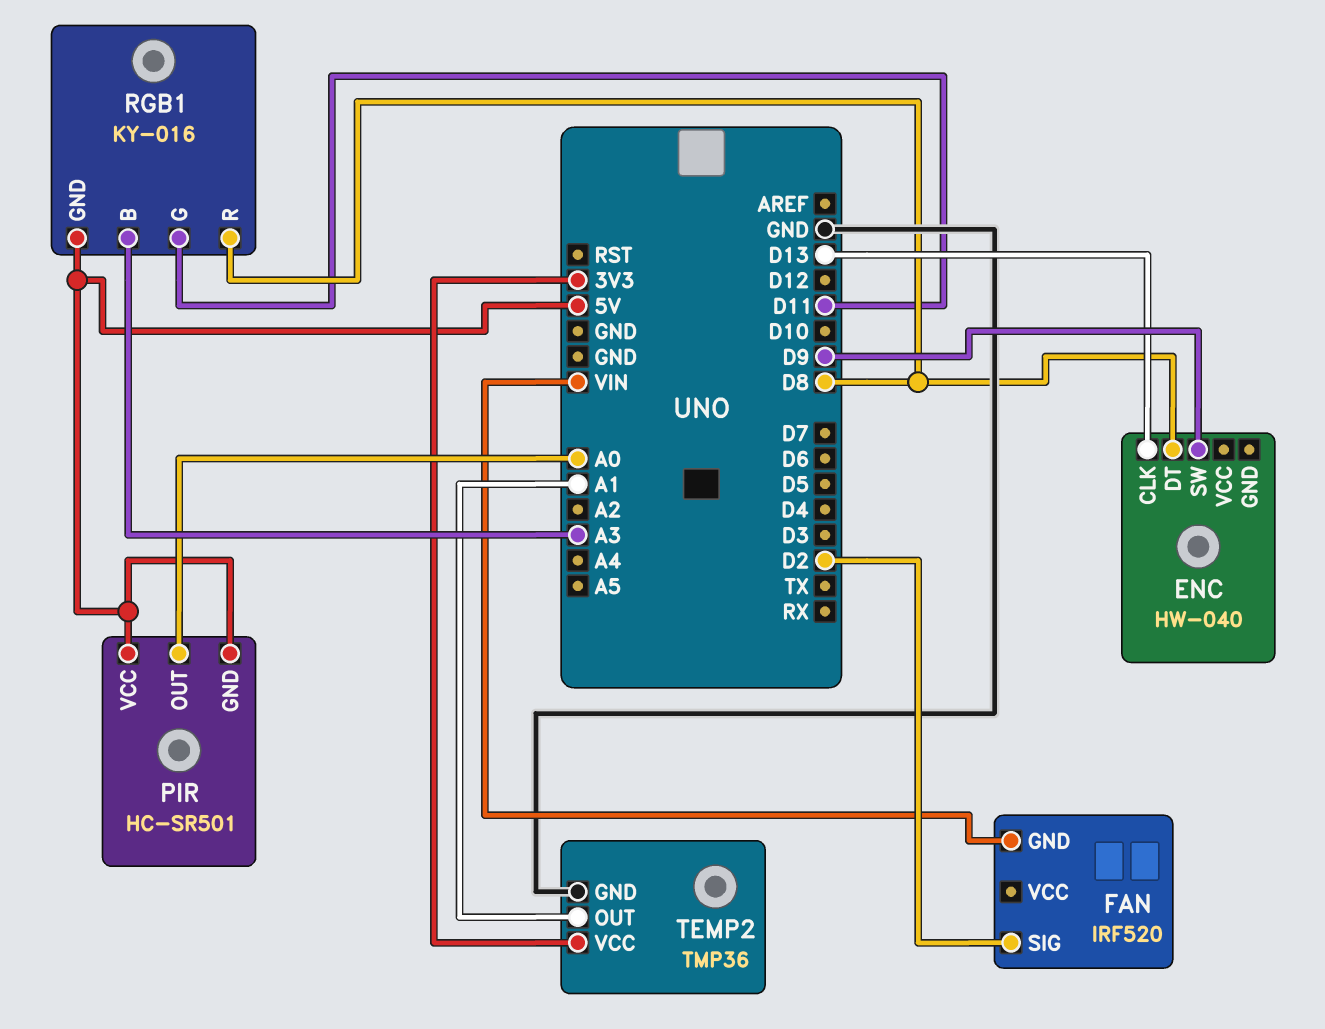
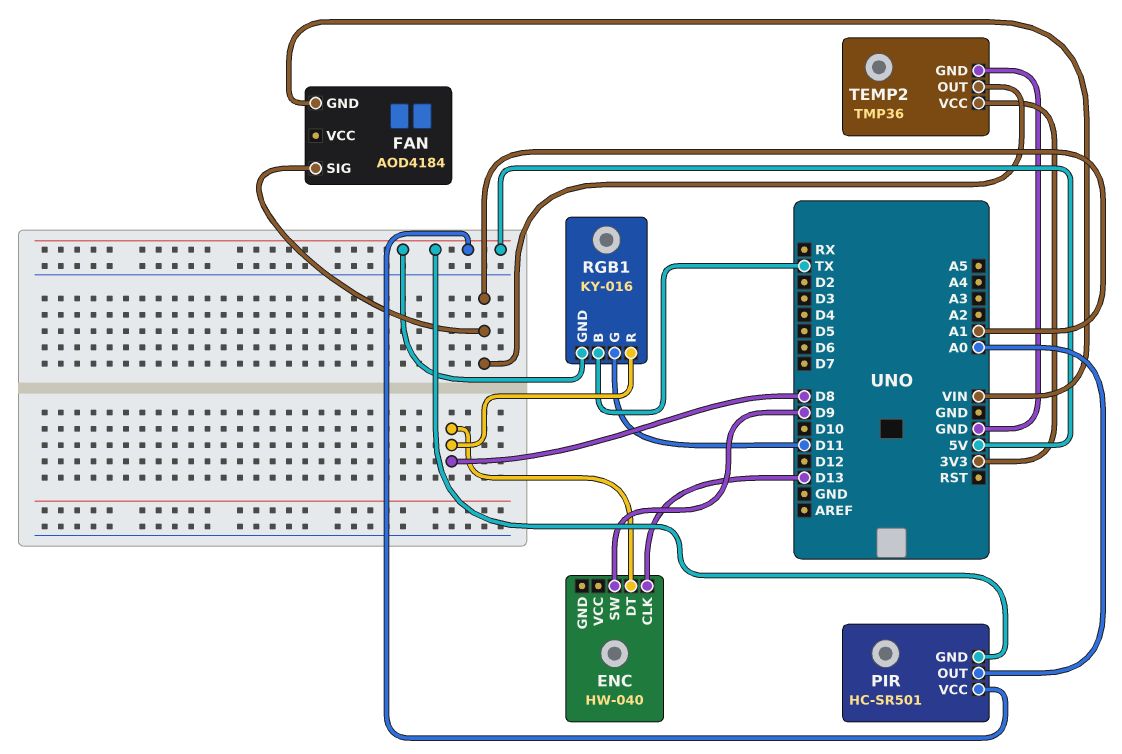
FAN: IRF520 -> AOD4184
FAN pin SIG: D2 -> A1
RGB1 pin B: A3 -> TX

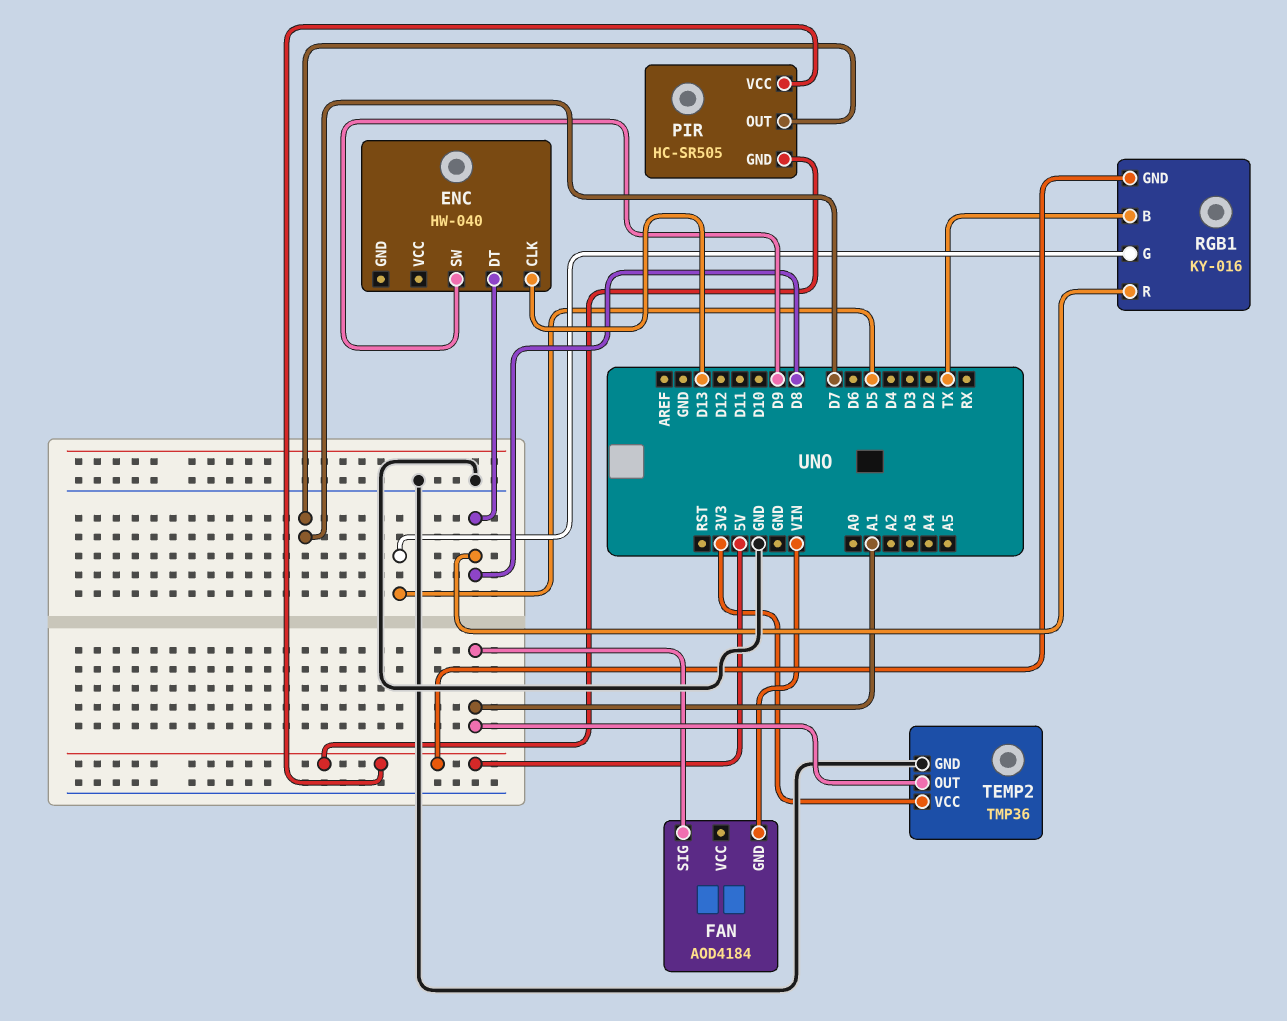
PIR: HC-SR501 -> HC-SR505
PIR pin OUT: A0 -> D7
RGB1 pin G: D11 -> D5

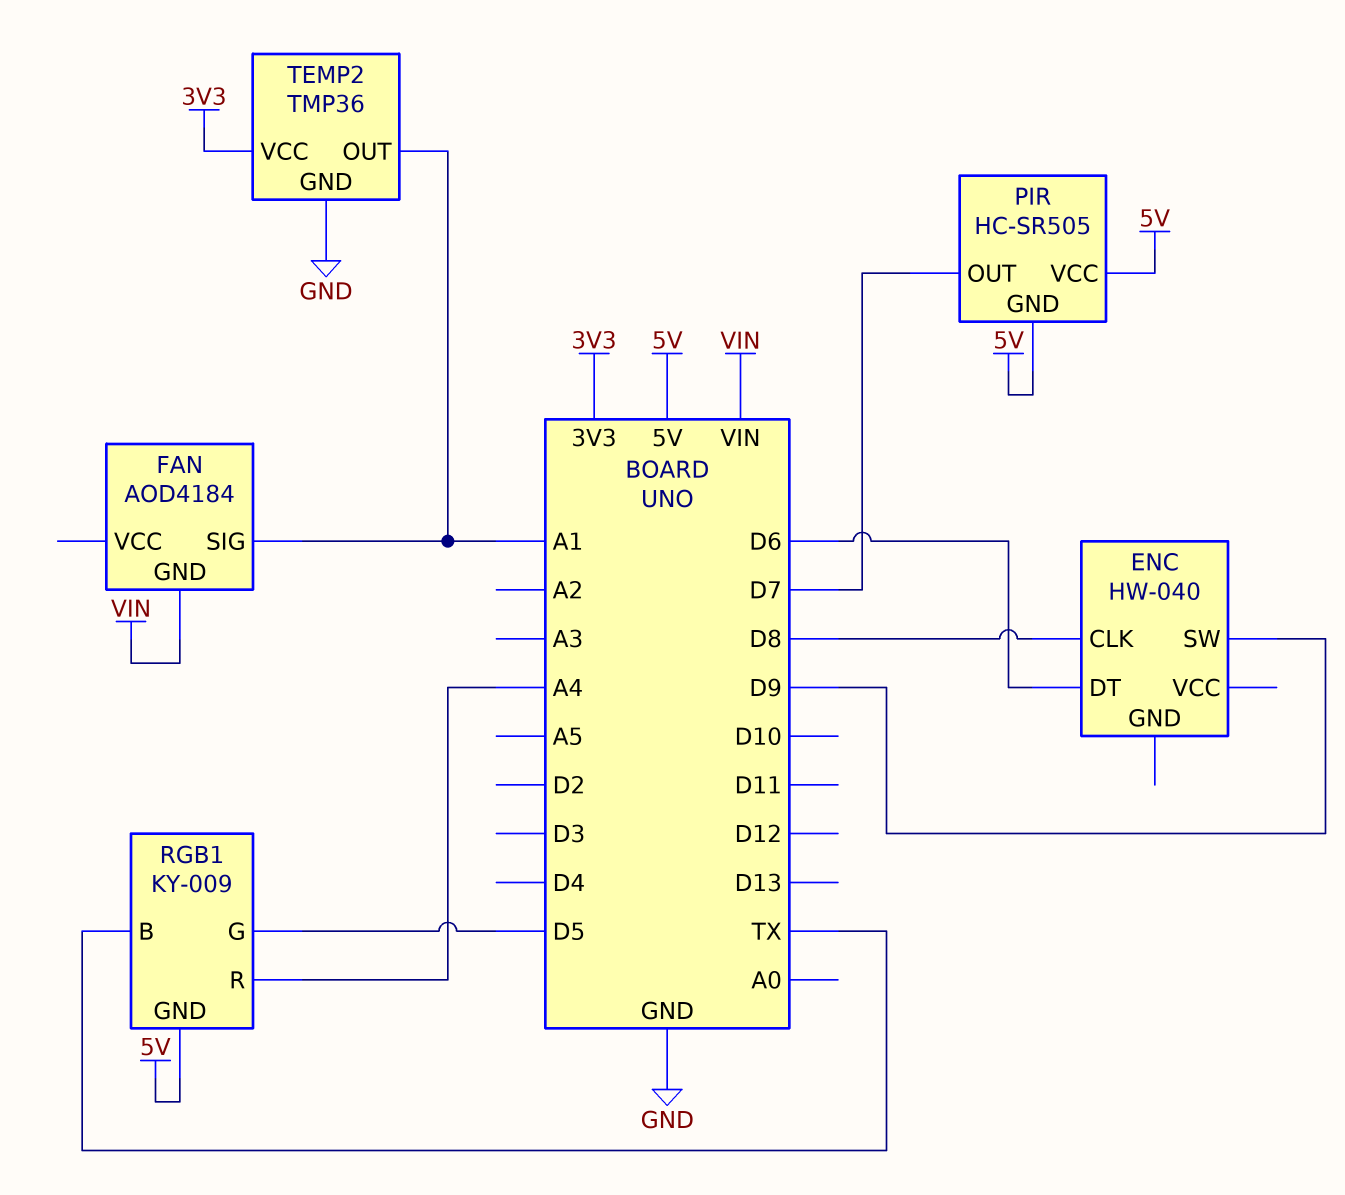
ENC pin CLK: D13 -> D8
ENC pin DT: D8 -> D6
RGB1: KY-016 -> KY-009
RGB1 pin R: D8 -> A4

